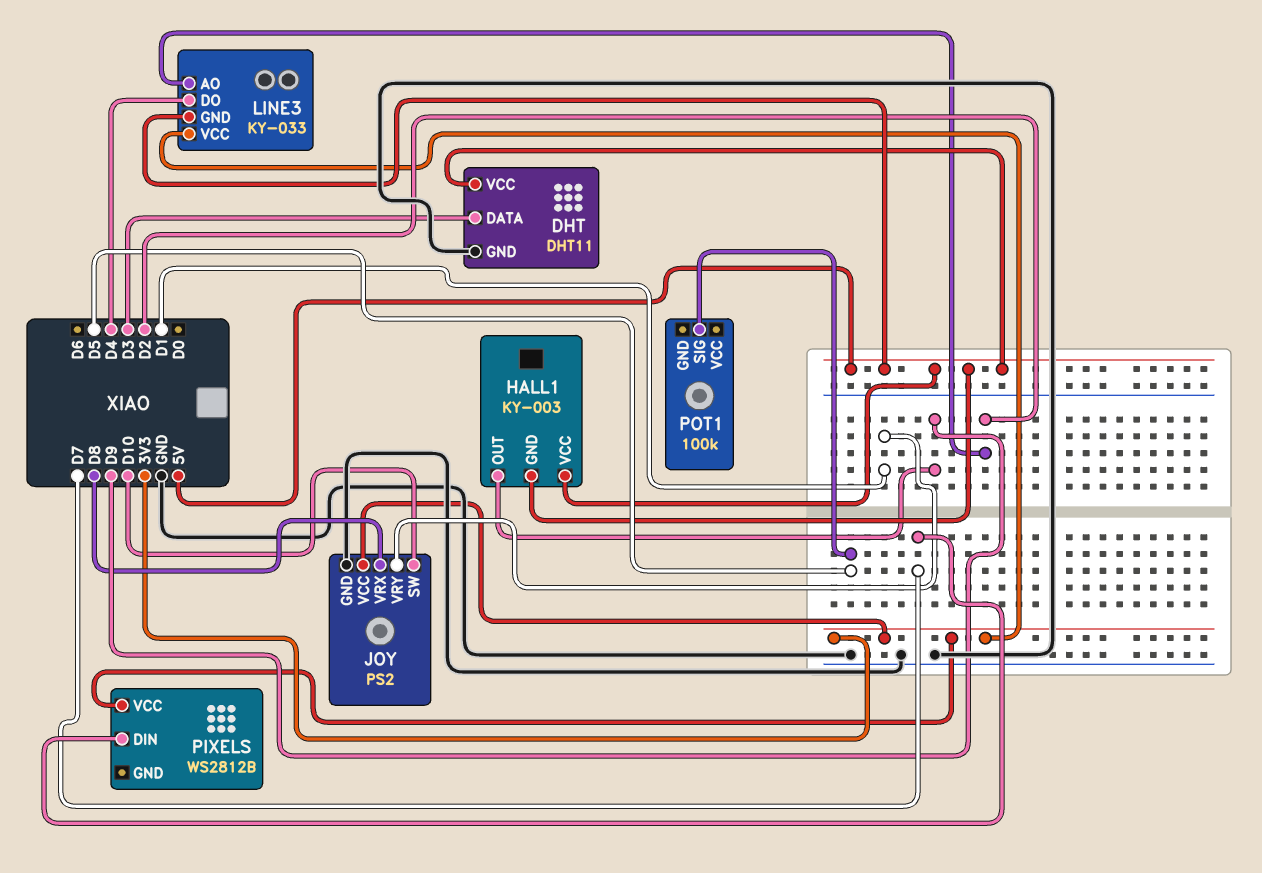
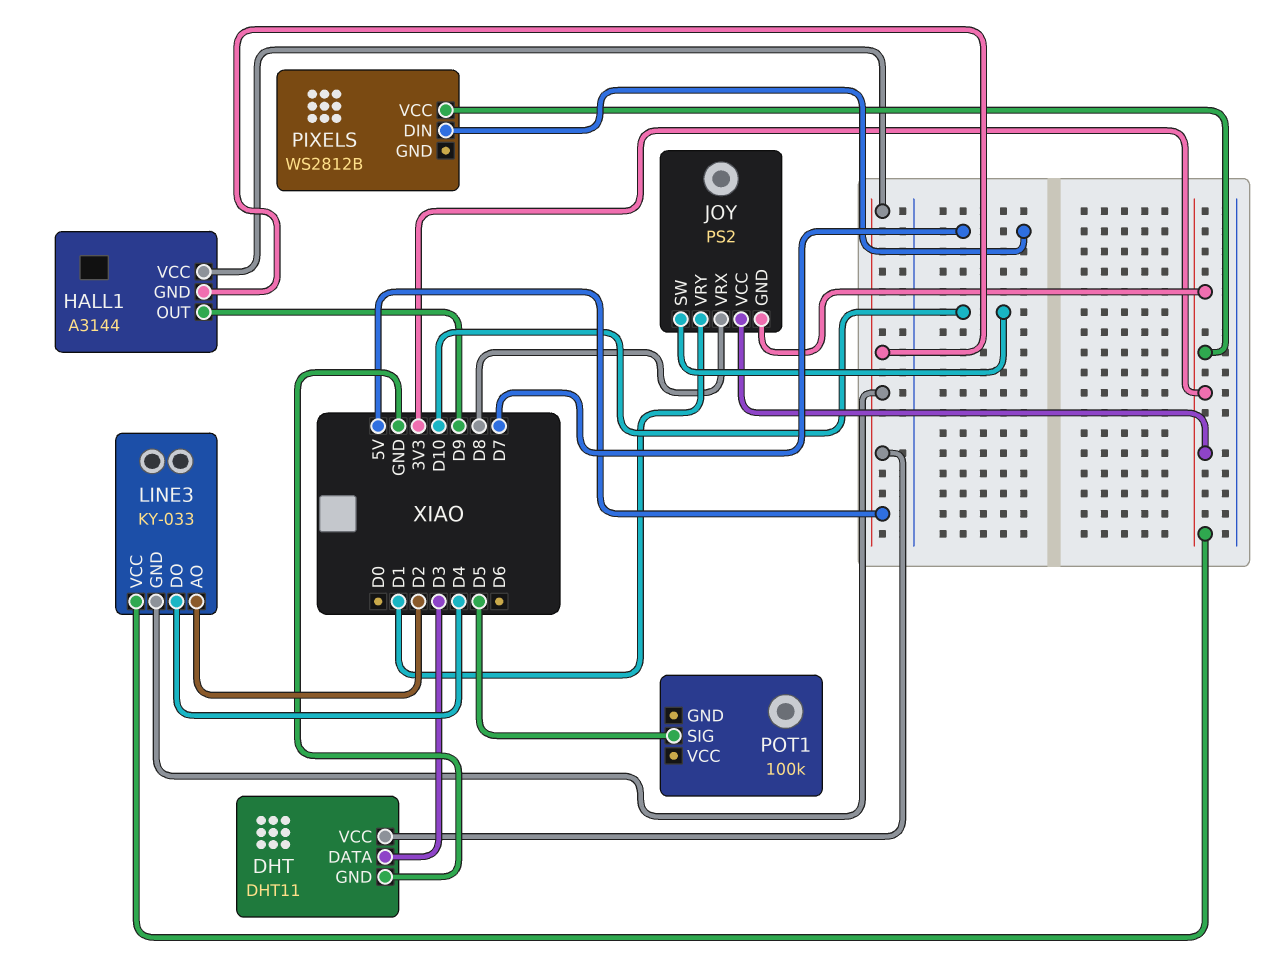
HALL1: KY-003 -> A3144
JOY pin GND: GND -> 3V3

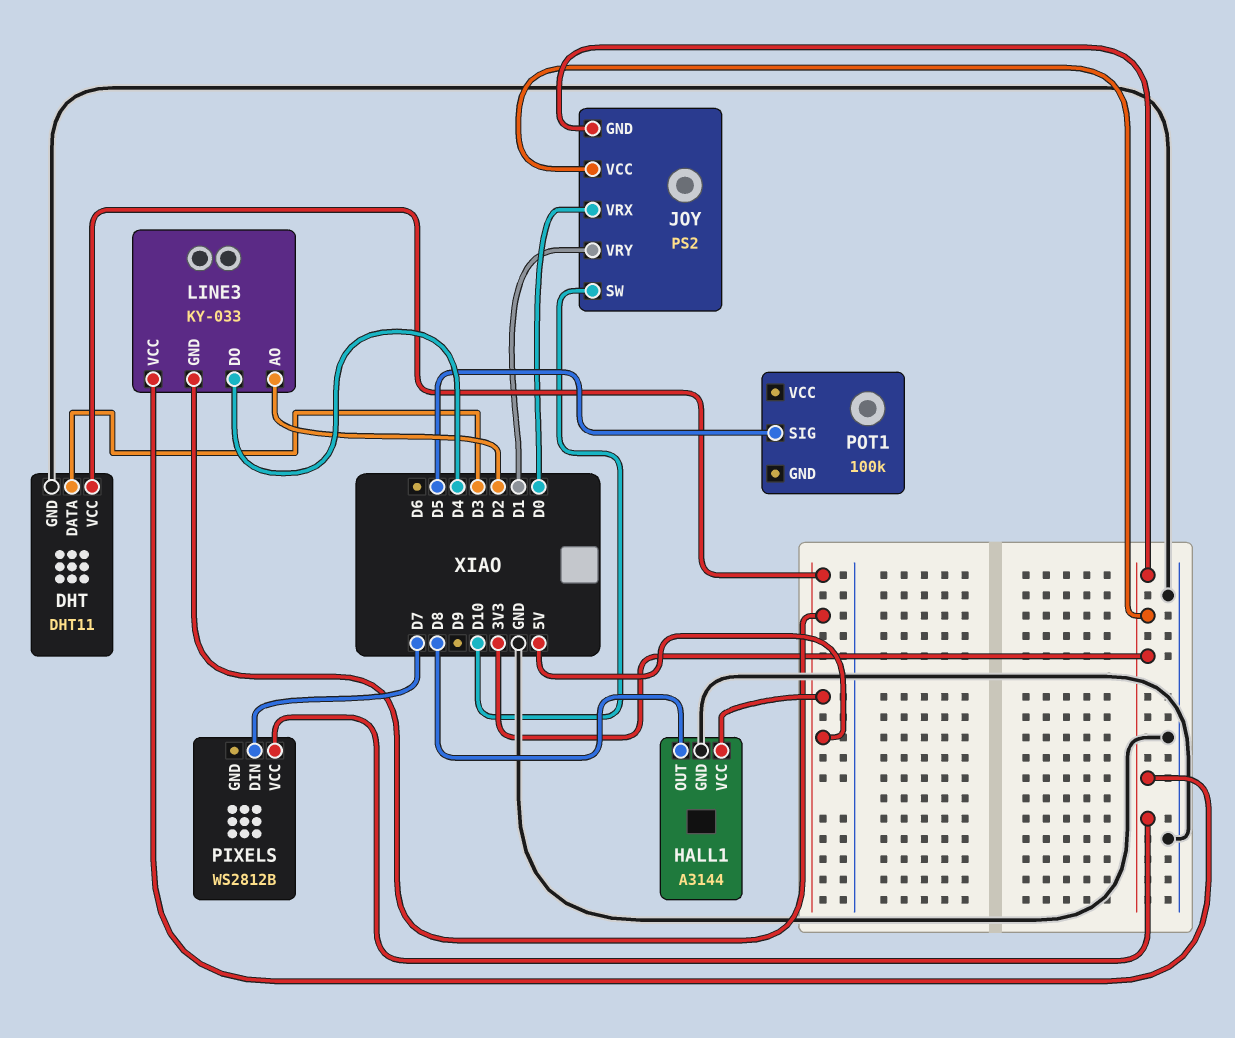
HALL1 pin GND: 5V -> GND
HALL1 pin OUT: D9 -> D8
JOY pin VRX: D8 -> D0

